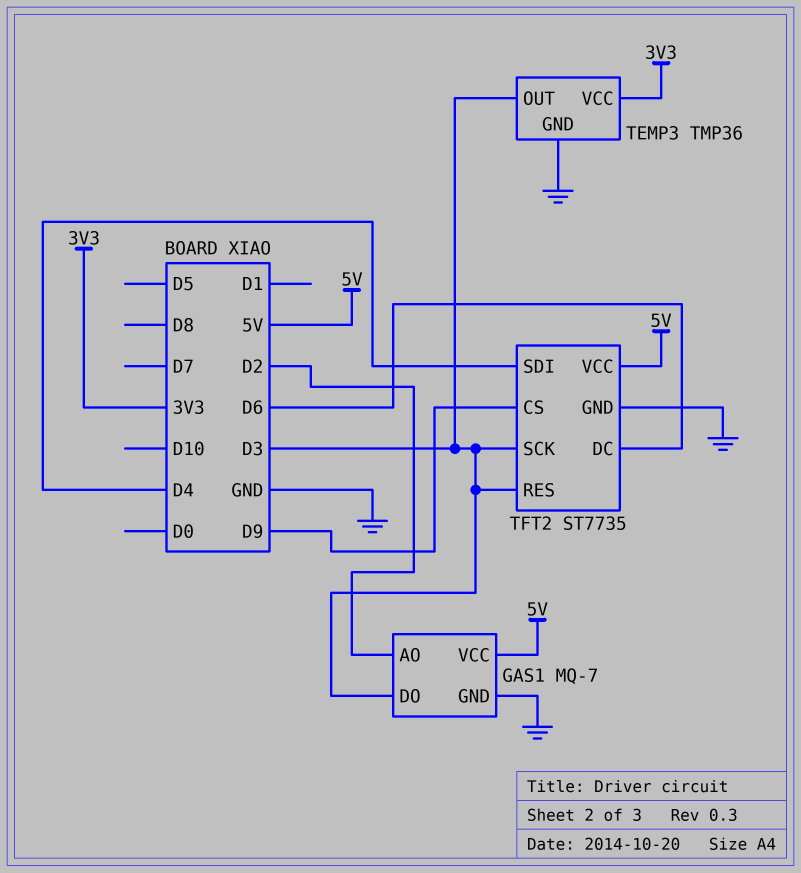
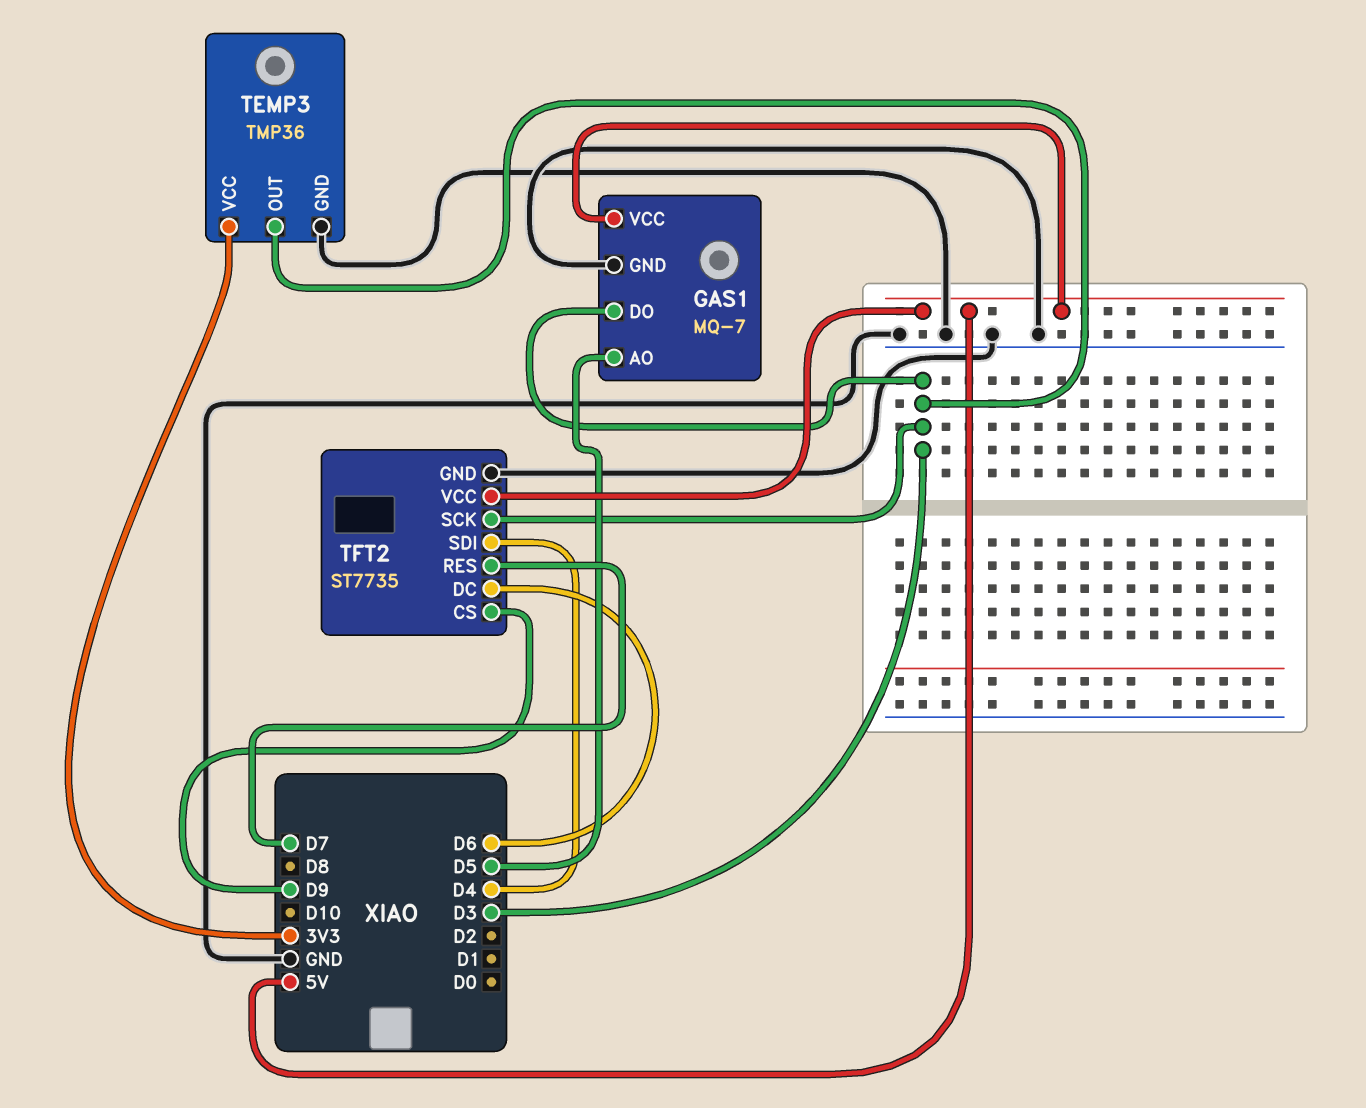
GAS1 pin AO: D2 -> D5
TFT2 pin RES: D3 -> D7

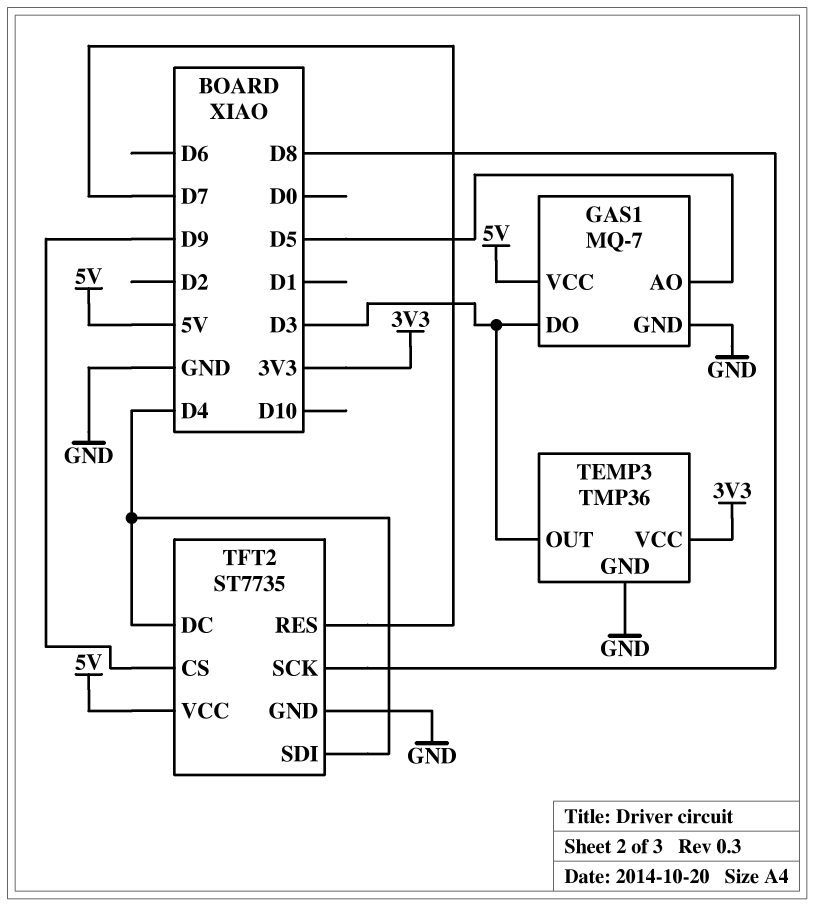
TFT2 pin DC: D6 -> D4
TFT2 pin SCK: D3 -> D8

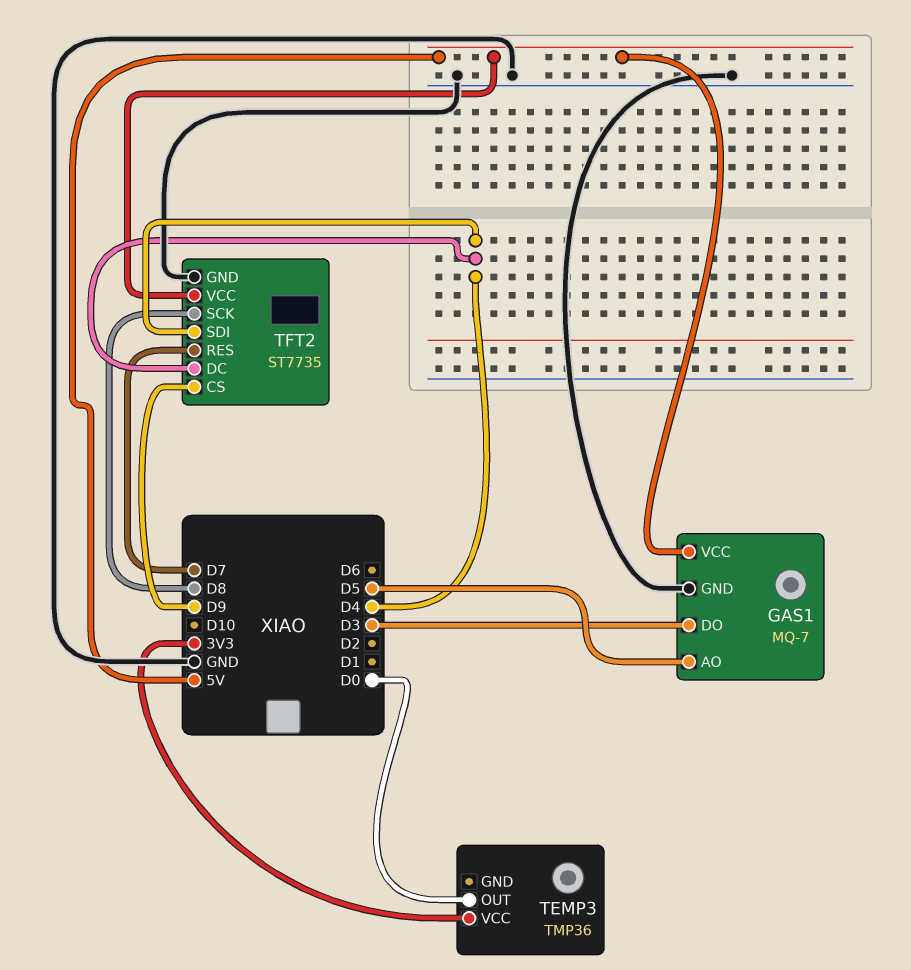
TEMP3 pin GND: GND -> none
TEMP3 pin OUT: D3 -> D0

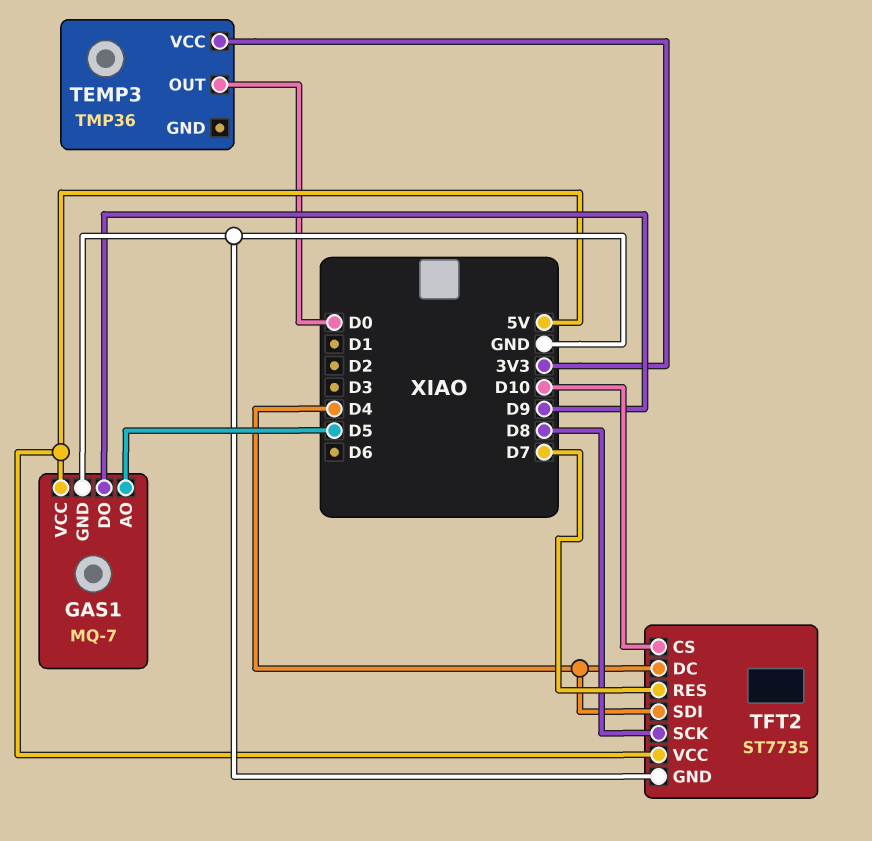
GAS1 pin DO: D3 -> D9
TFT2 pin CS: D9 -> D10

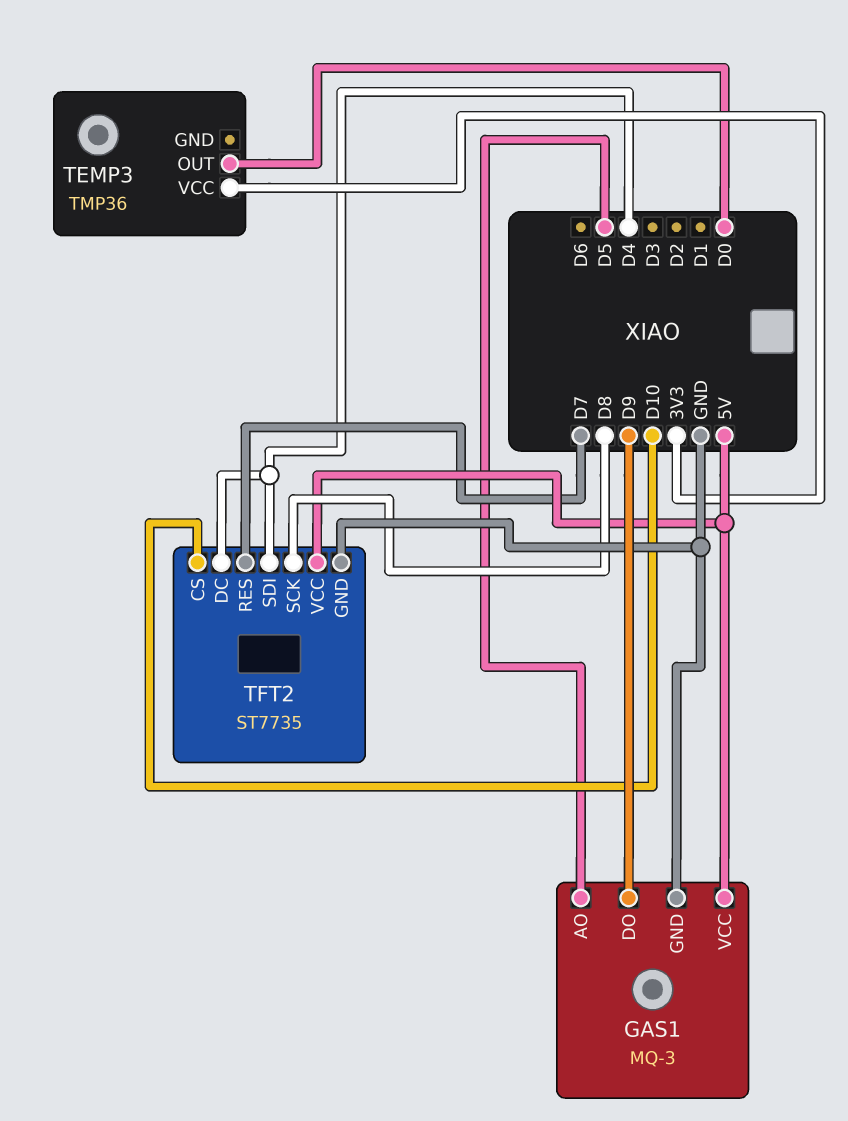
GAS1: MQ-7 -> MQ-3

